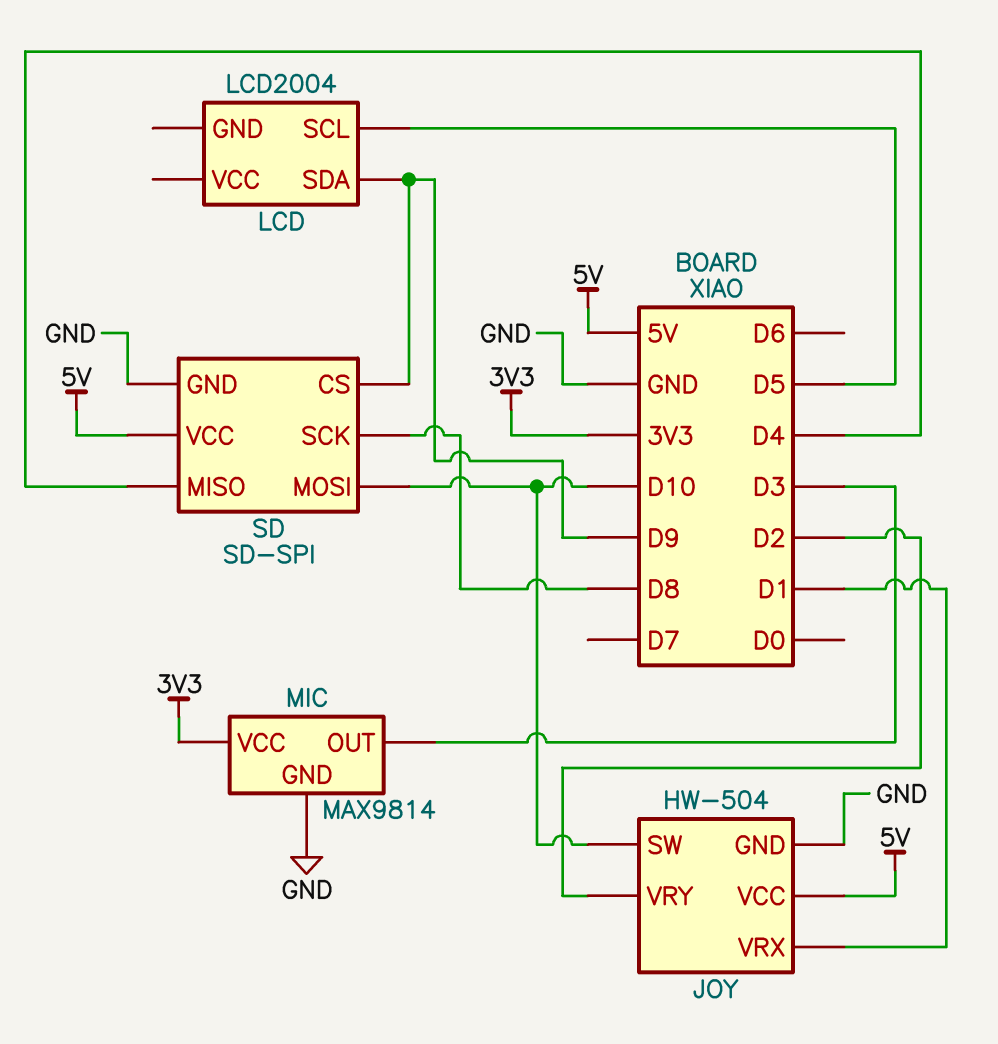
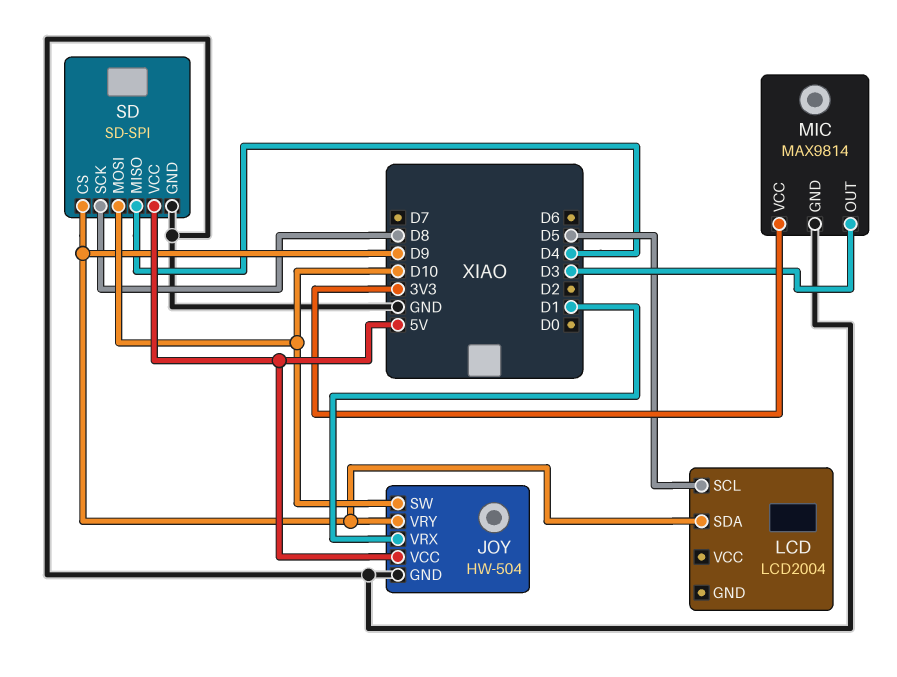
JOY pin VRY: D2 -> D9

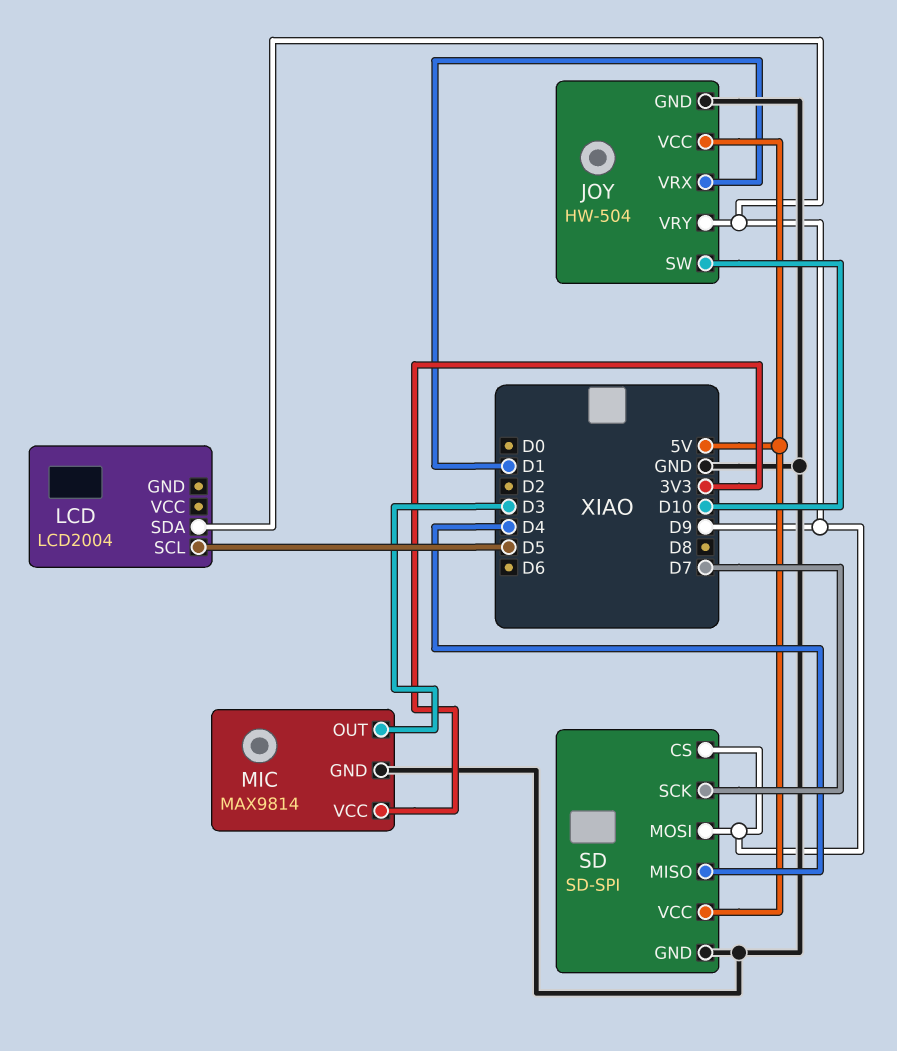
SD pin MOSI: D10 -> D9
SD pin SCK: D8 -> D7

